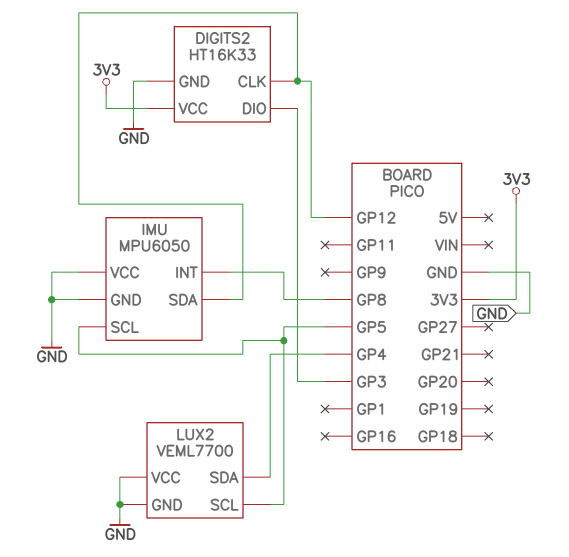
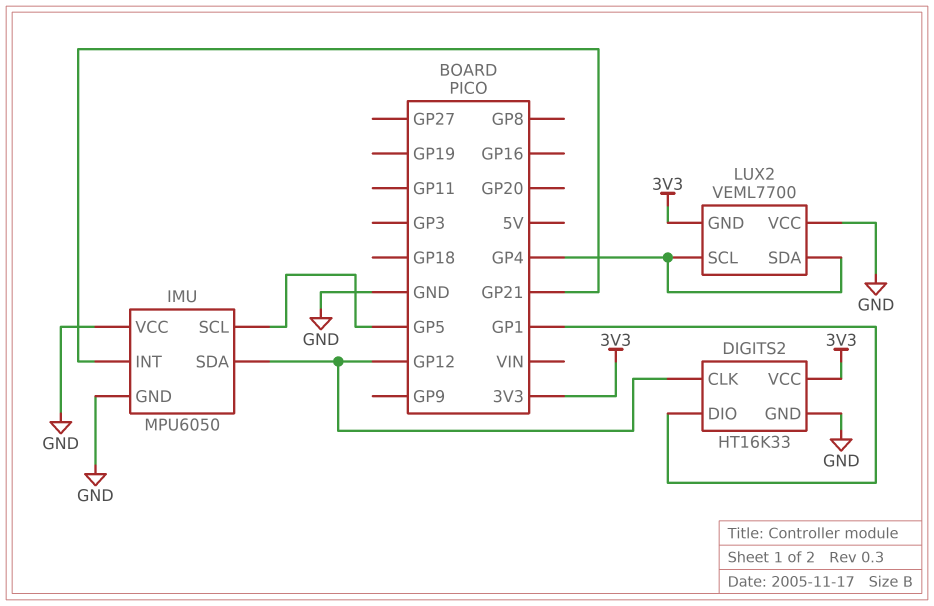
DIGITS2 pin DIO: GP3 -> GP1
IMU pin INT: GP8 -> GP21
LUX2 pin GND: GND -> 3V3
LUX2 pin SCL: GP5 -> GP4

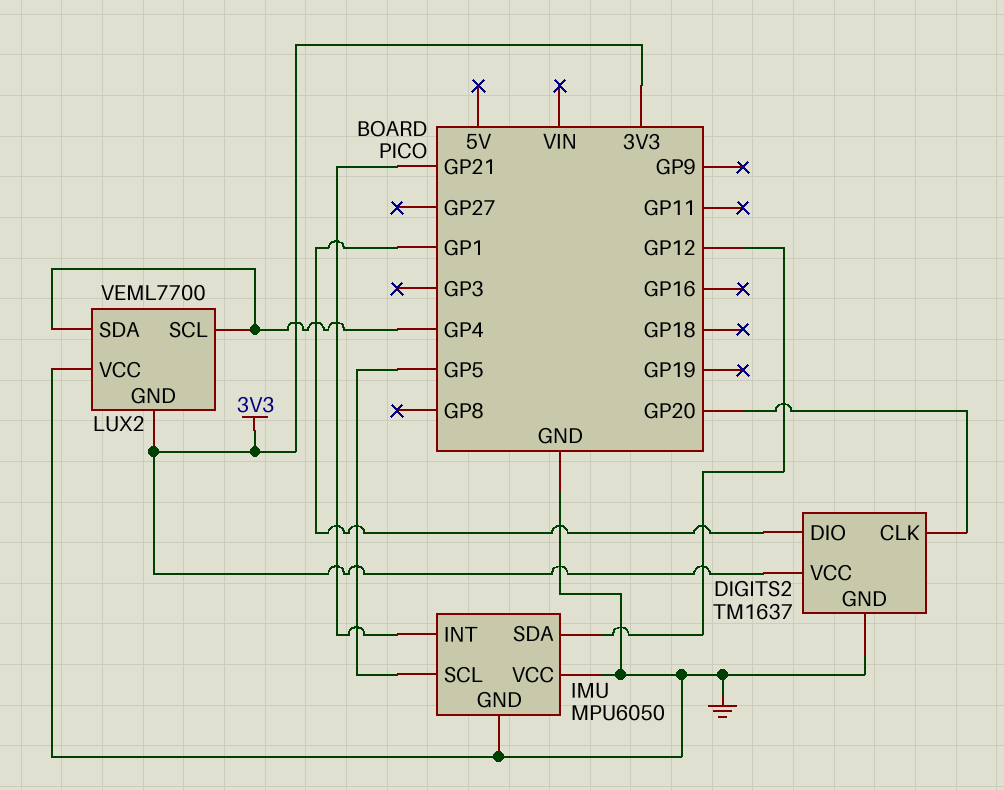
DIGITS2: HT16K33 -> TM1637
DIGITS2 pin CLK: GP12 -> GP20

